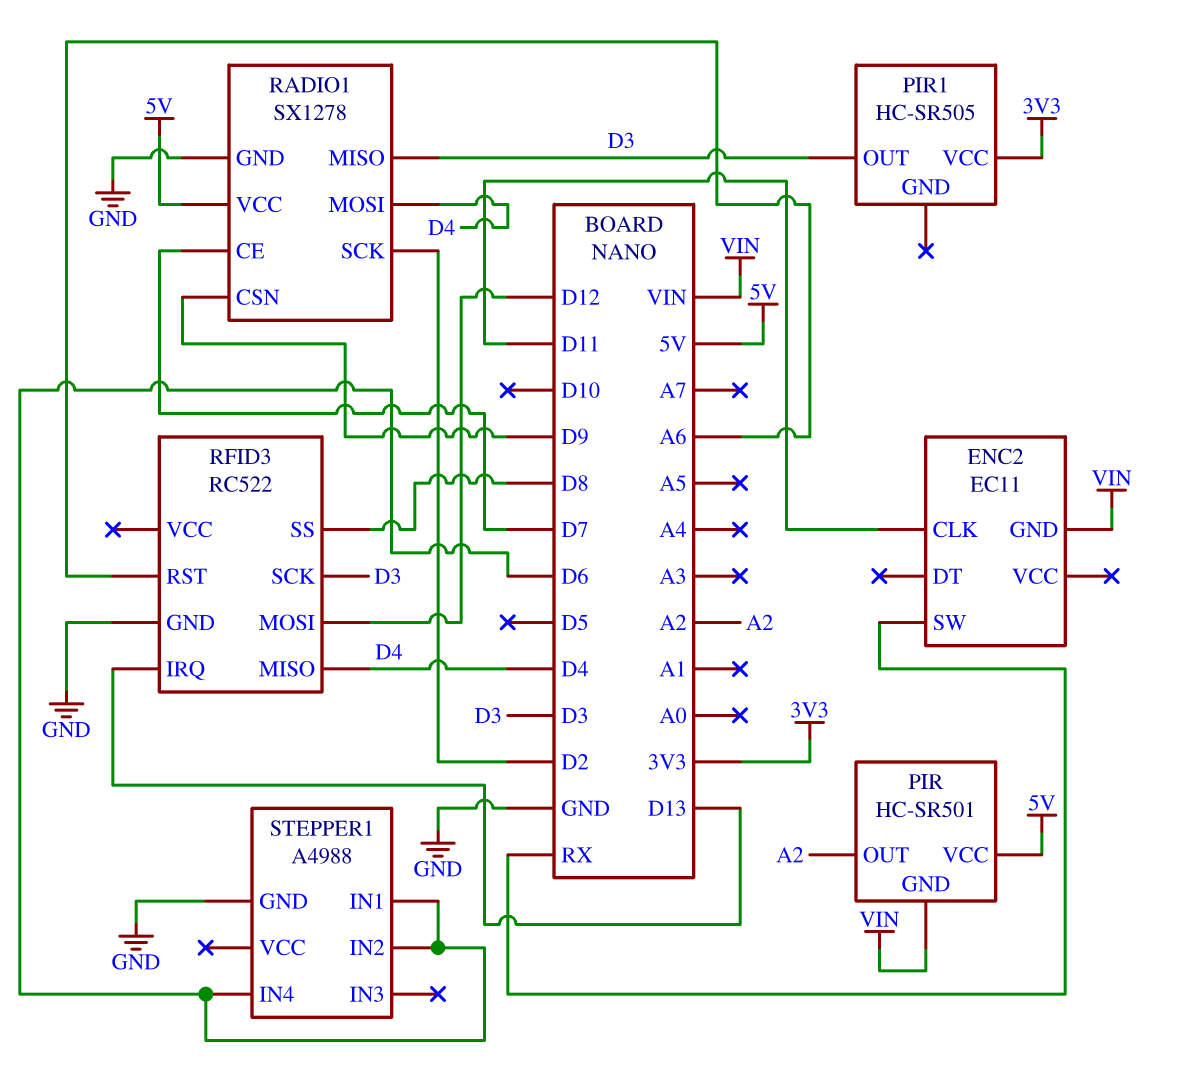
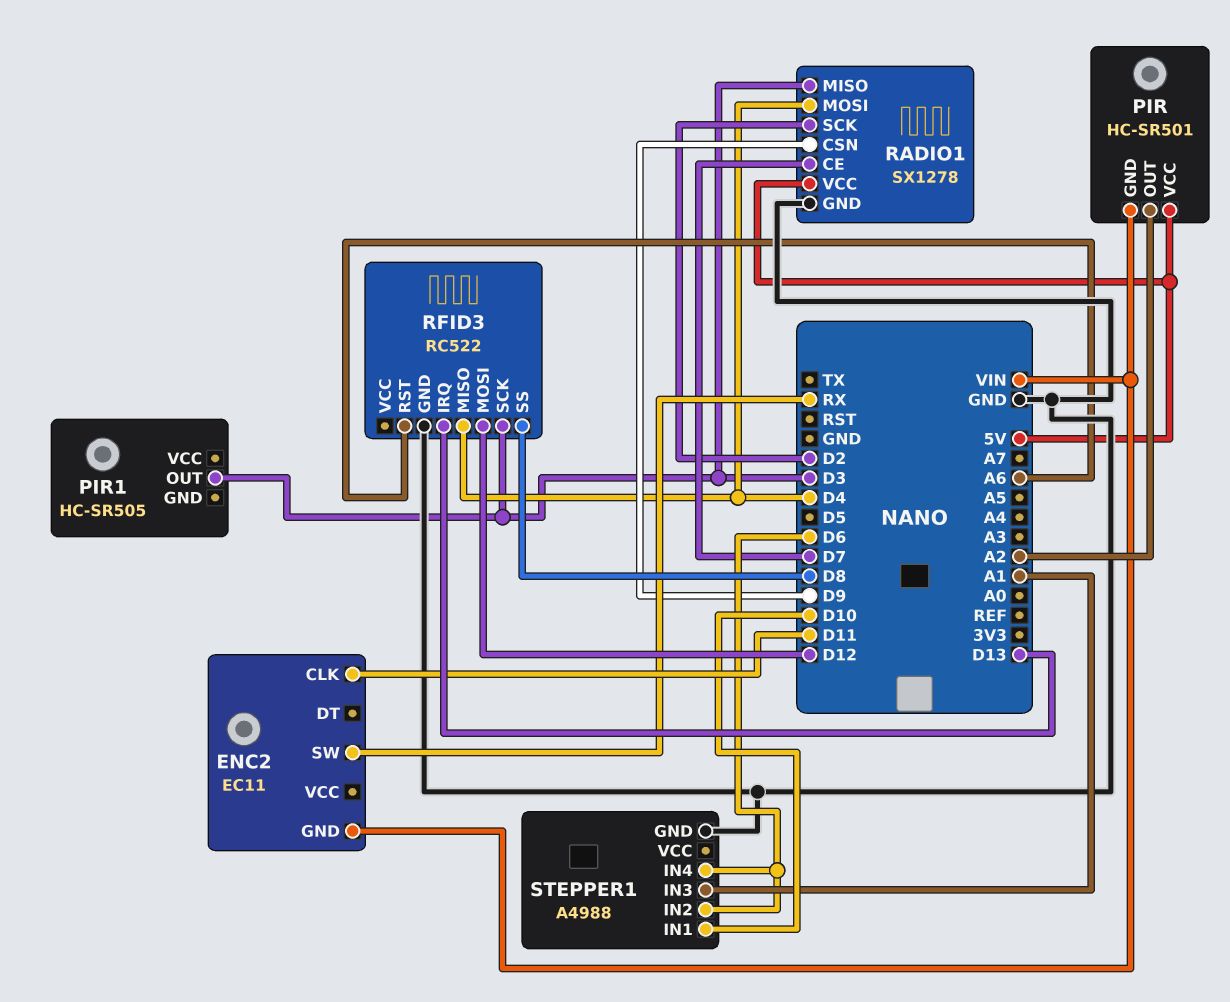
PIR1 pin VCC: 3V3 -> none
STEPPER1 pin IN1: D6 -> D10
STEPPER1 pin IN3: none -> A1

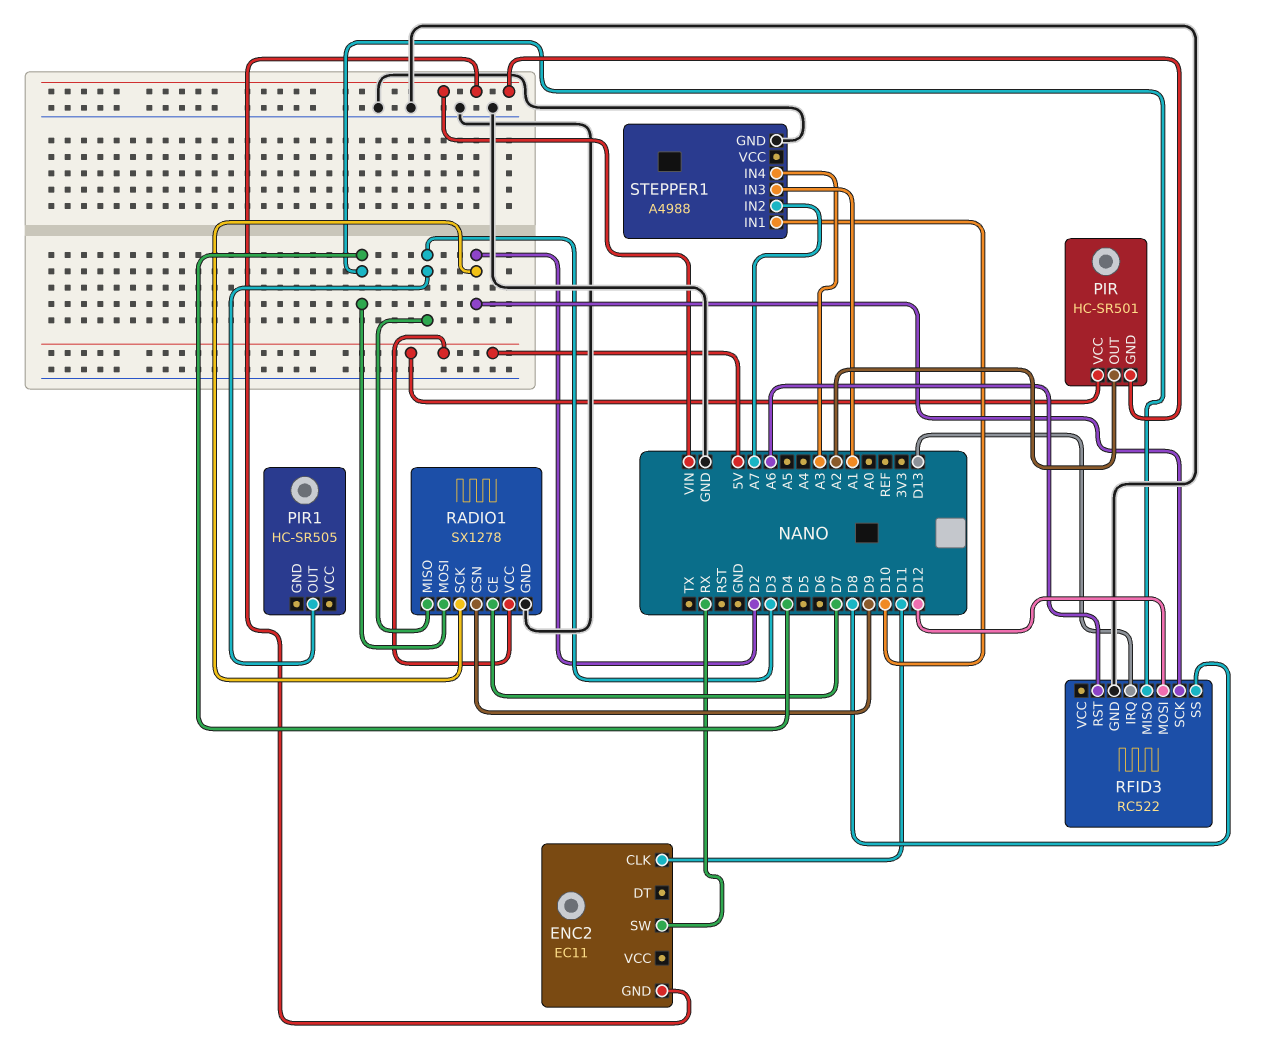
RFID3 pin SCK: D3 -> D2
STEPPER1 pin IN2: D6 -> A7
STEPPER1 pin IN4: D6 -> A3

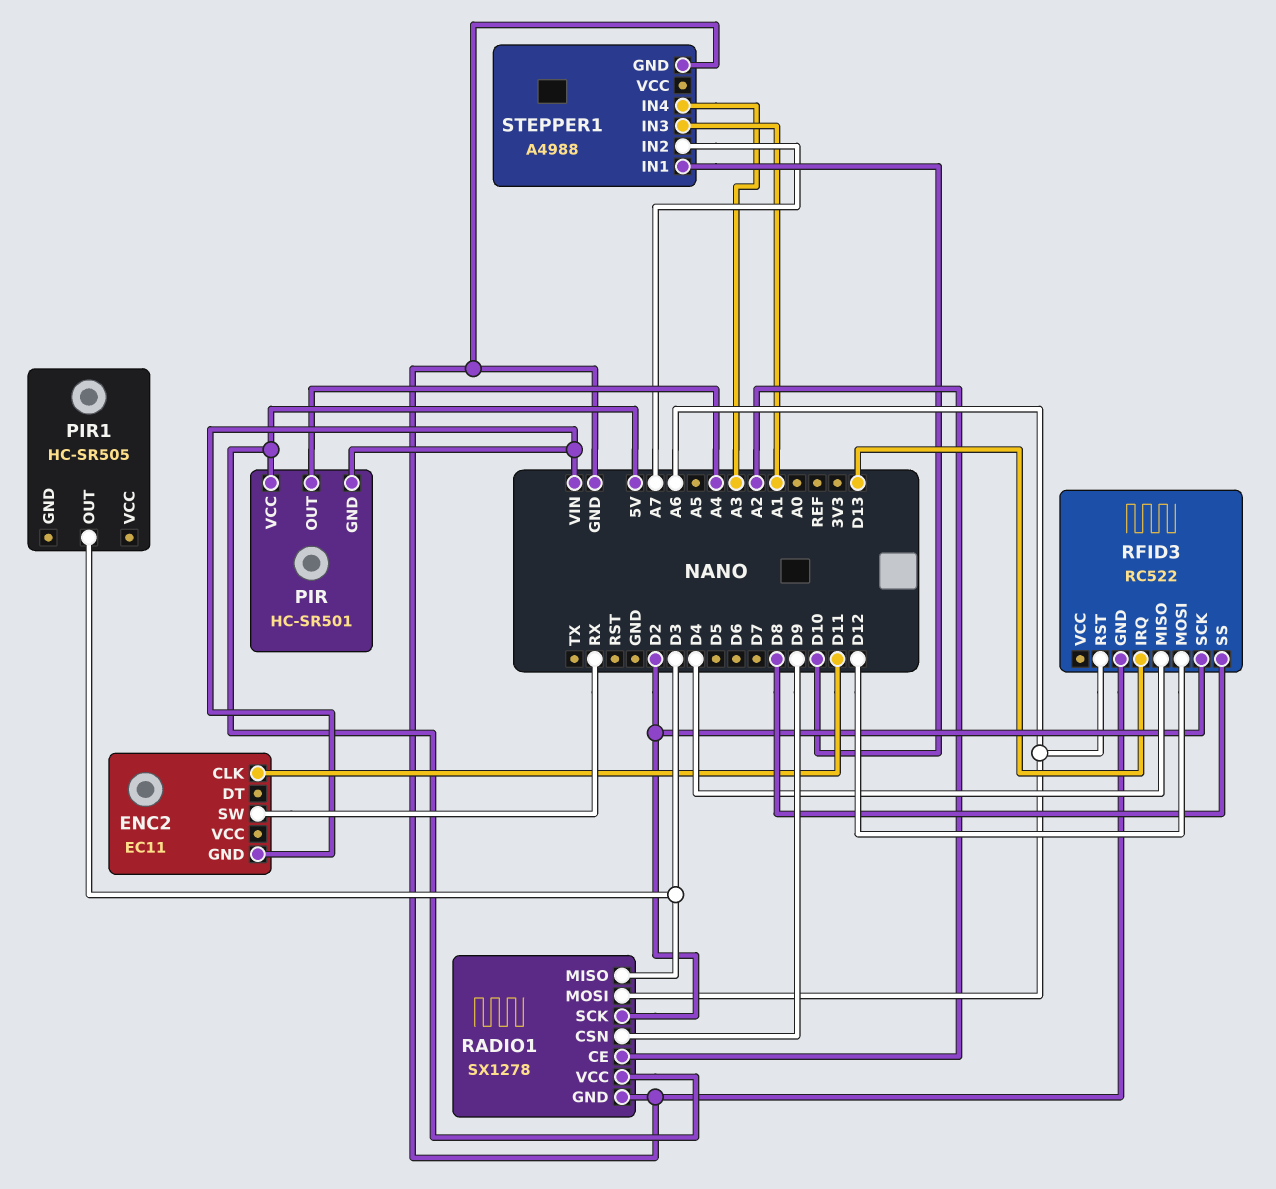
PIR pin OUT: A2 -> A4
RADIO1 pin CE: D7 -> A2
RADIO1 pin MOSI: D4 -> A6

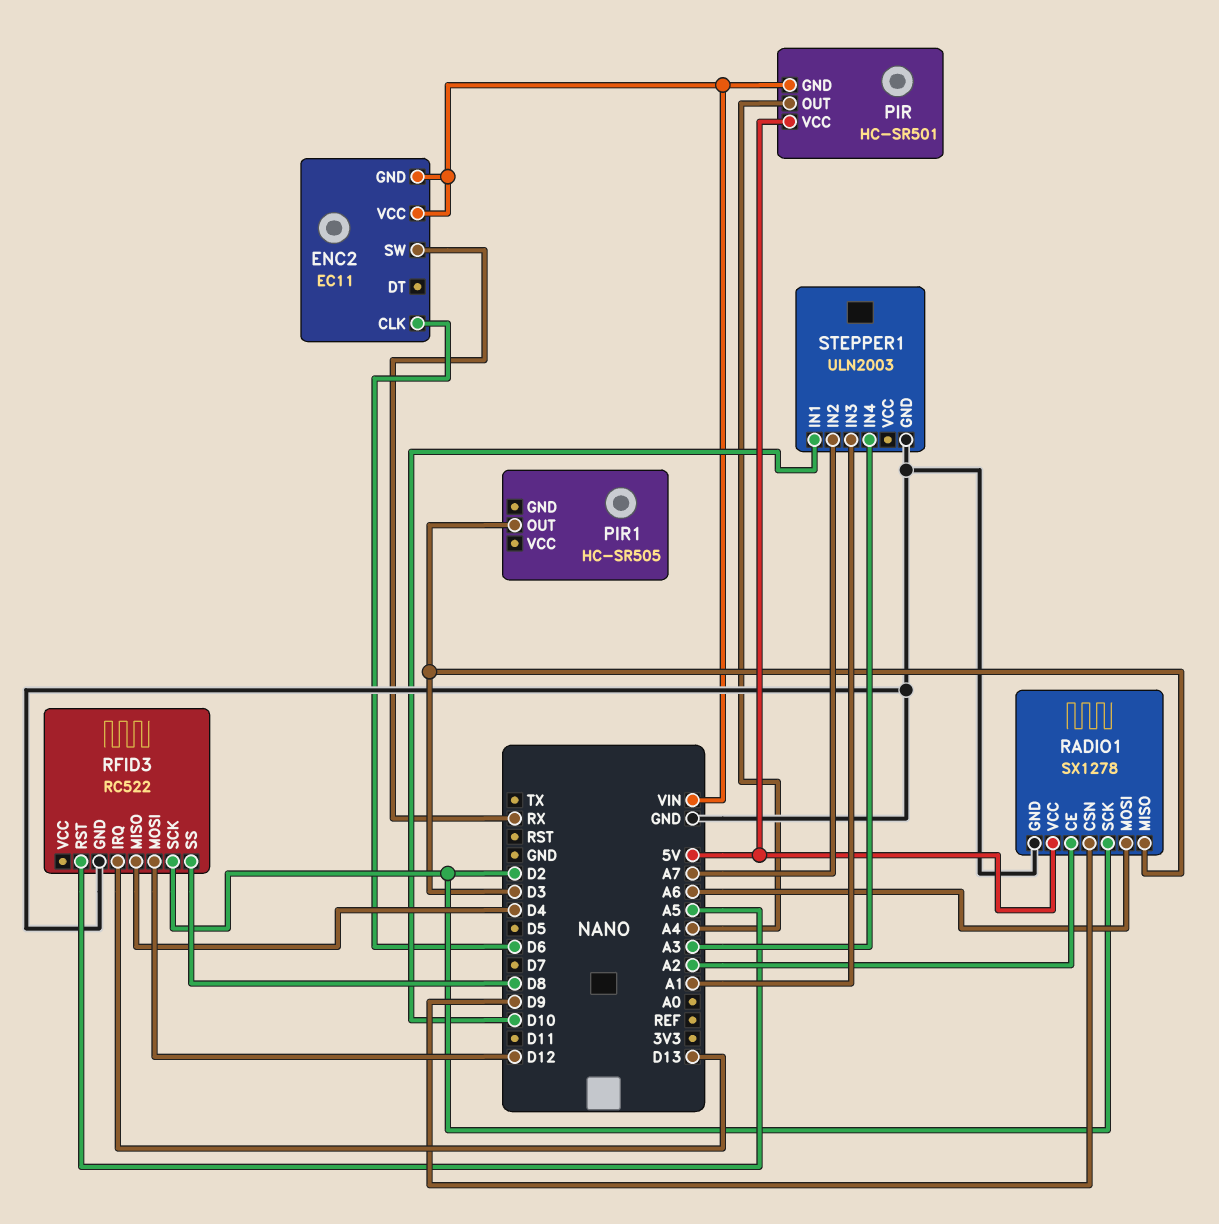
ENC2 pin CLK: D11 -> D6
ENC2 pin VCC: none -> VIN
RFID3 pin RST: A6 -> A5
STEPPER1: A4988 -> ULN2003

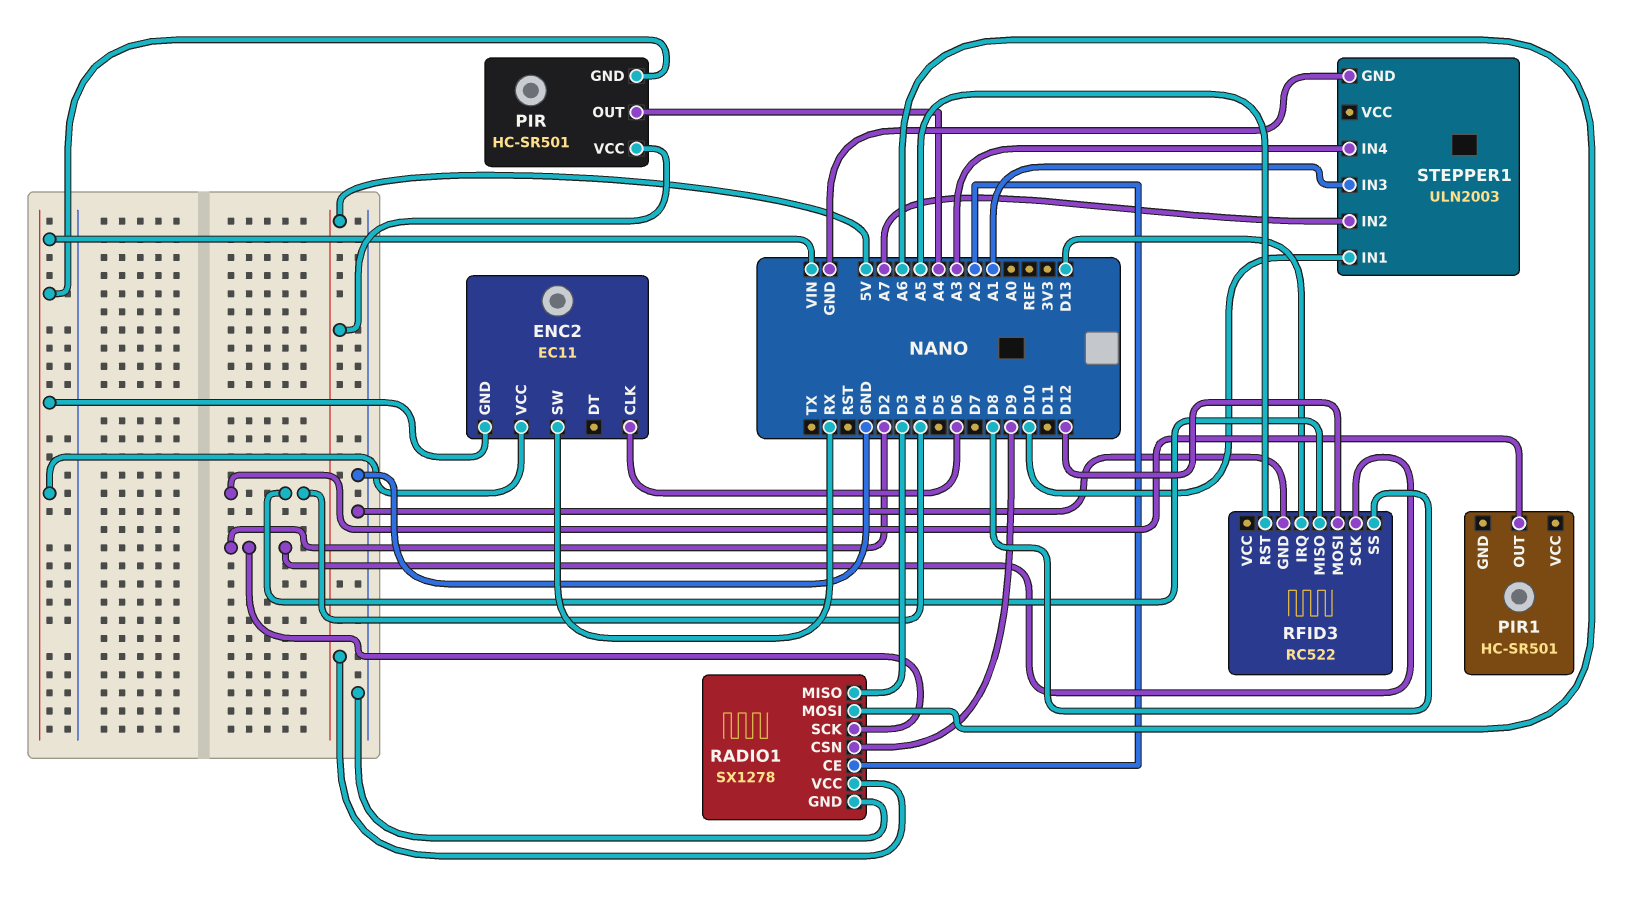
PIR1: HC-SR505 -> HC-SR501
PIR1 pin OUT: D3 -> D4

